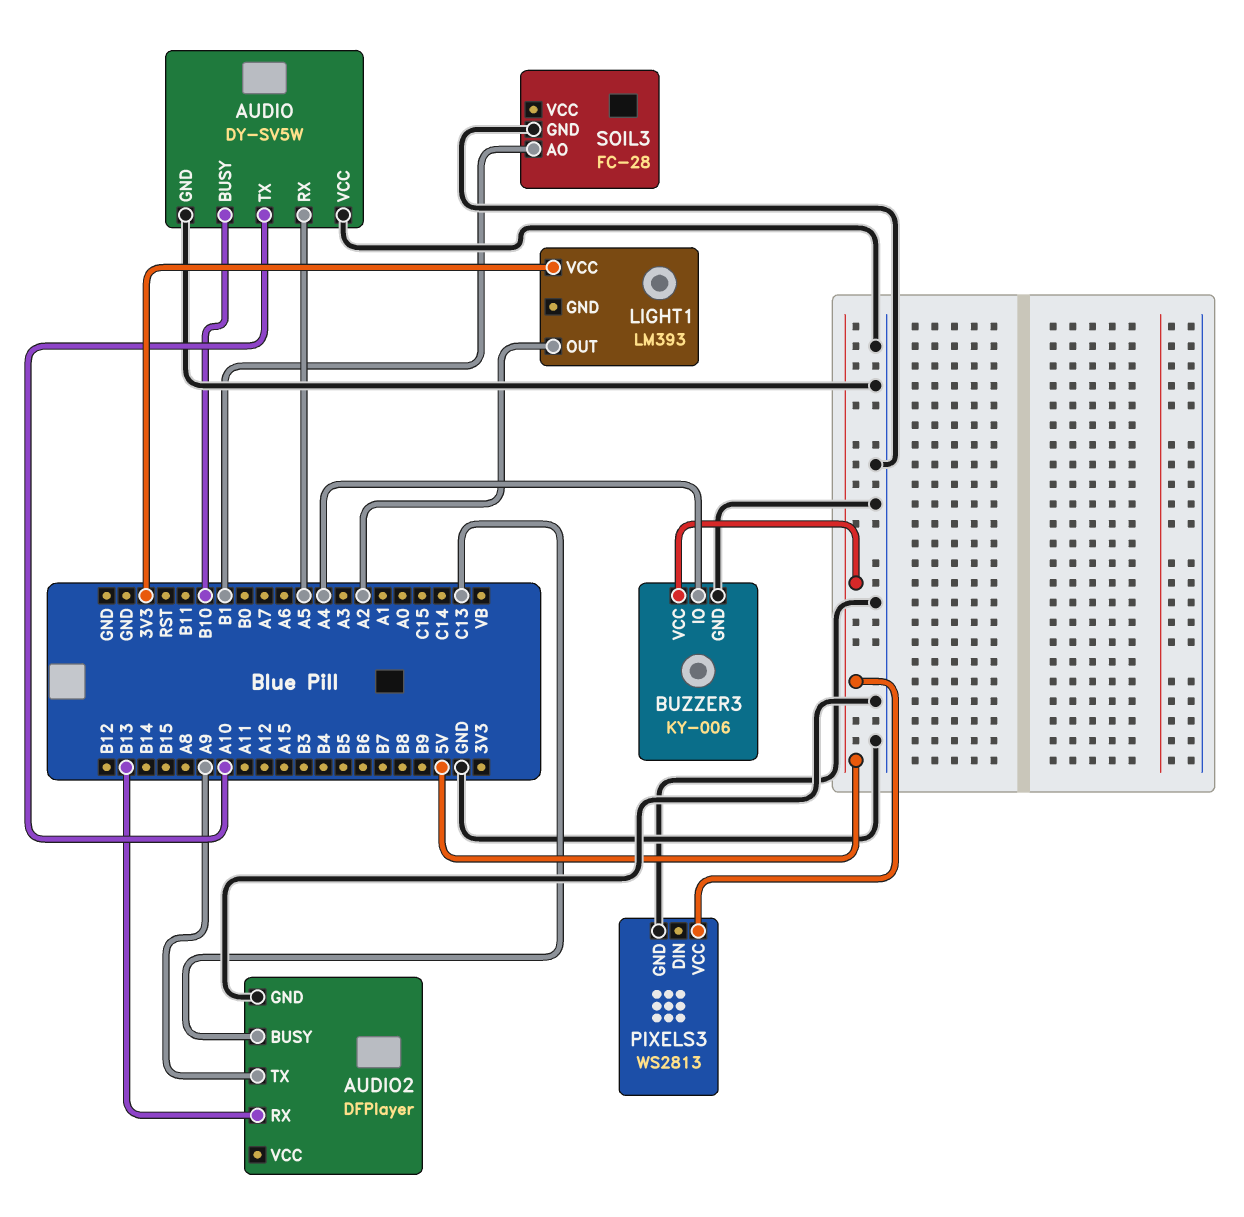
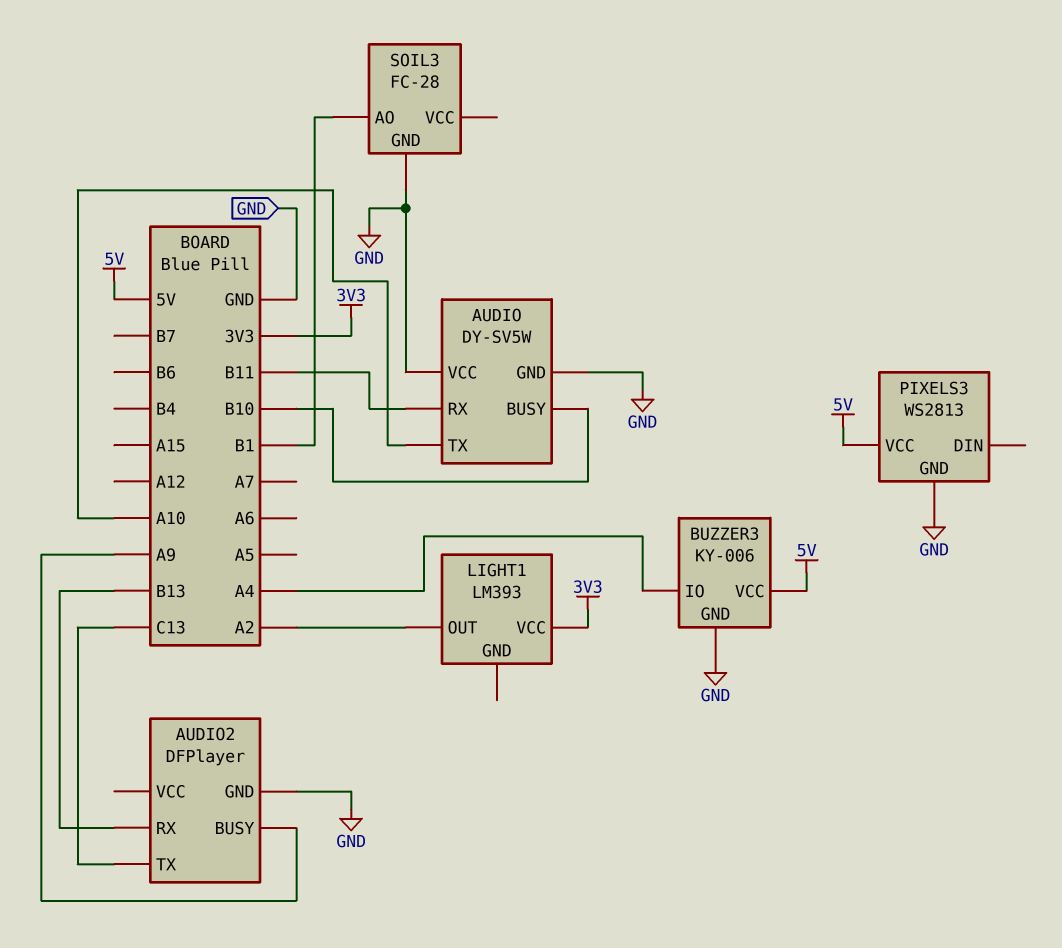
AUDIO pin RX: A5 -> B11
AUDIO2 pin BUSY: C13 -> A9
AUDIO2 pin TX: A9 -> C13

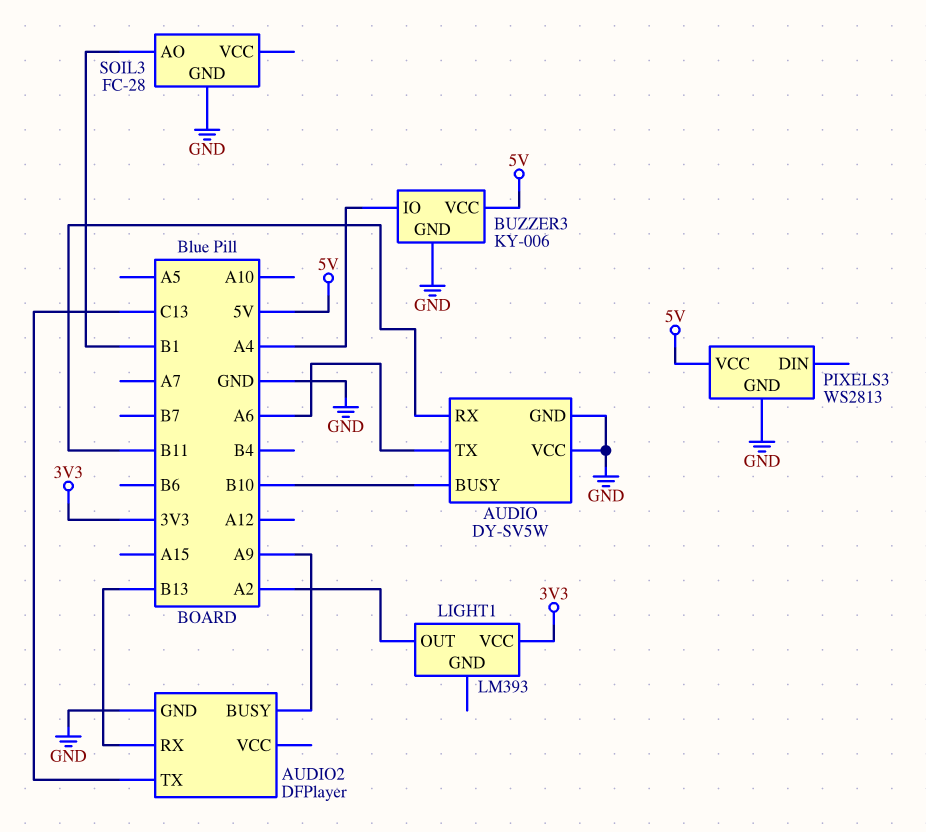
AUDIO pin TX: A10 -> A6

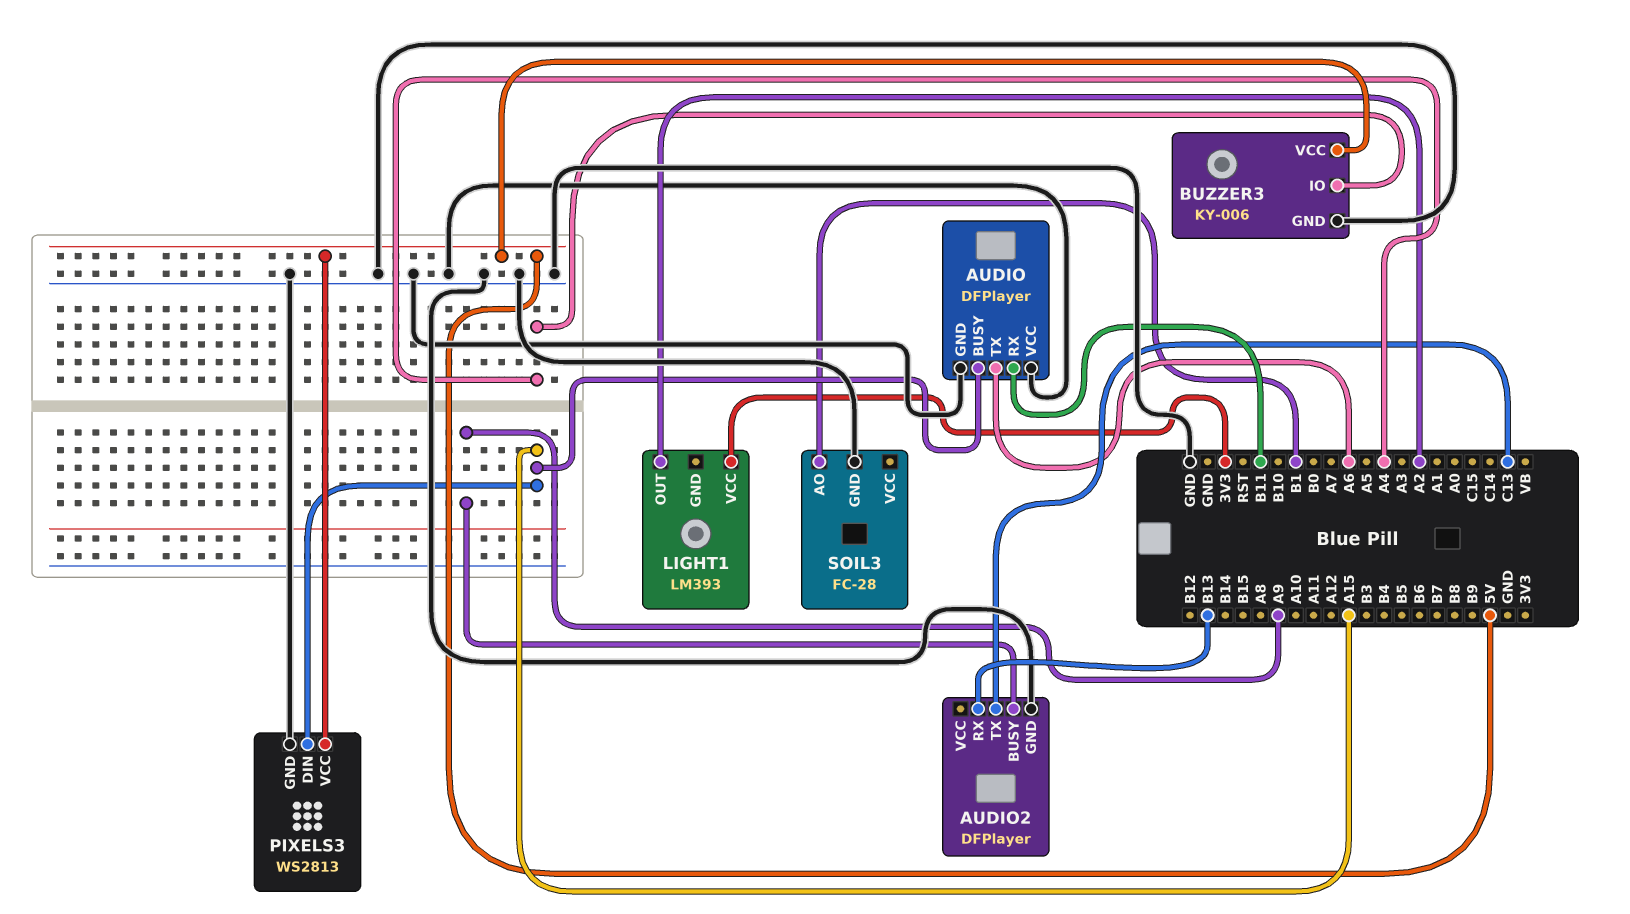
AUDIO: DY-SV5W -> DFPlayer
AUDIO pin BUSY: B10 -> A15
PIXELS3 pin DIN: none -> A15

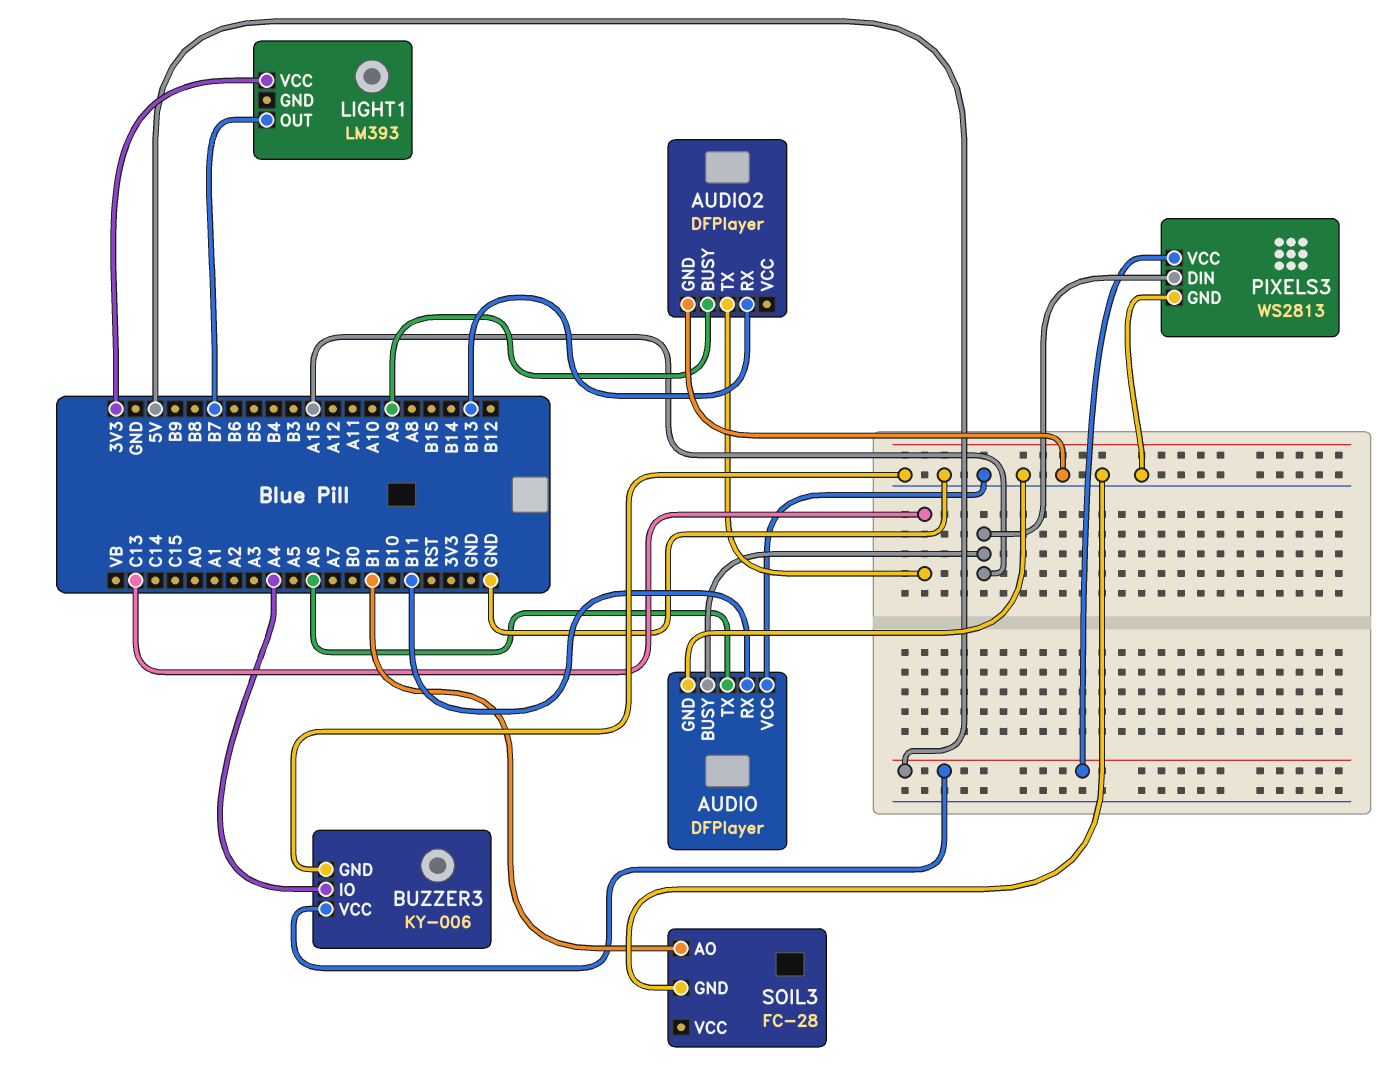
LIGHT1 pin OUT: A2 -> B7

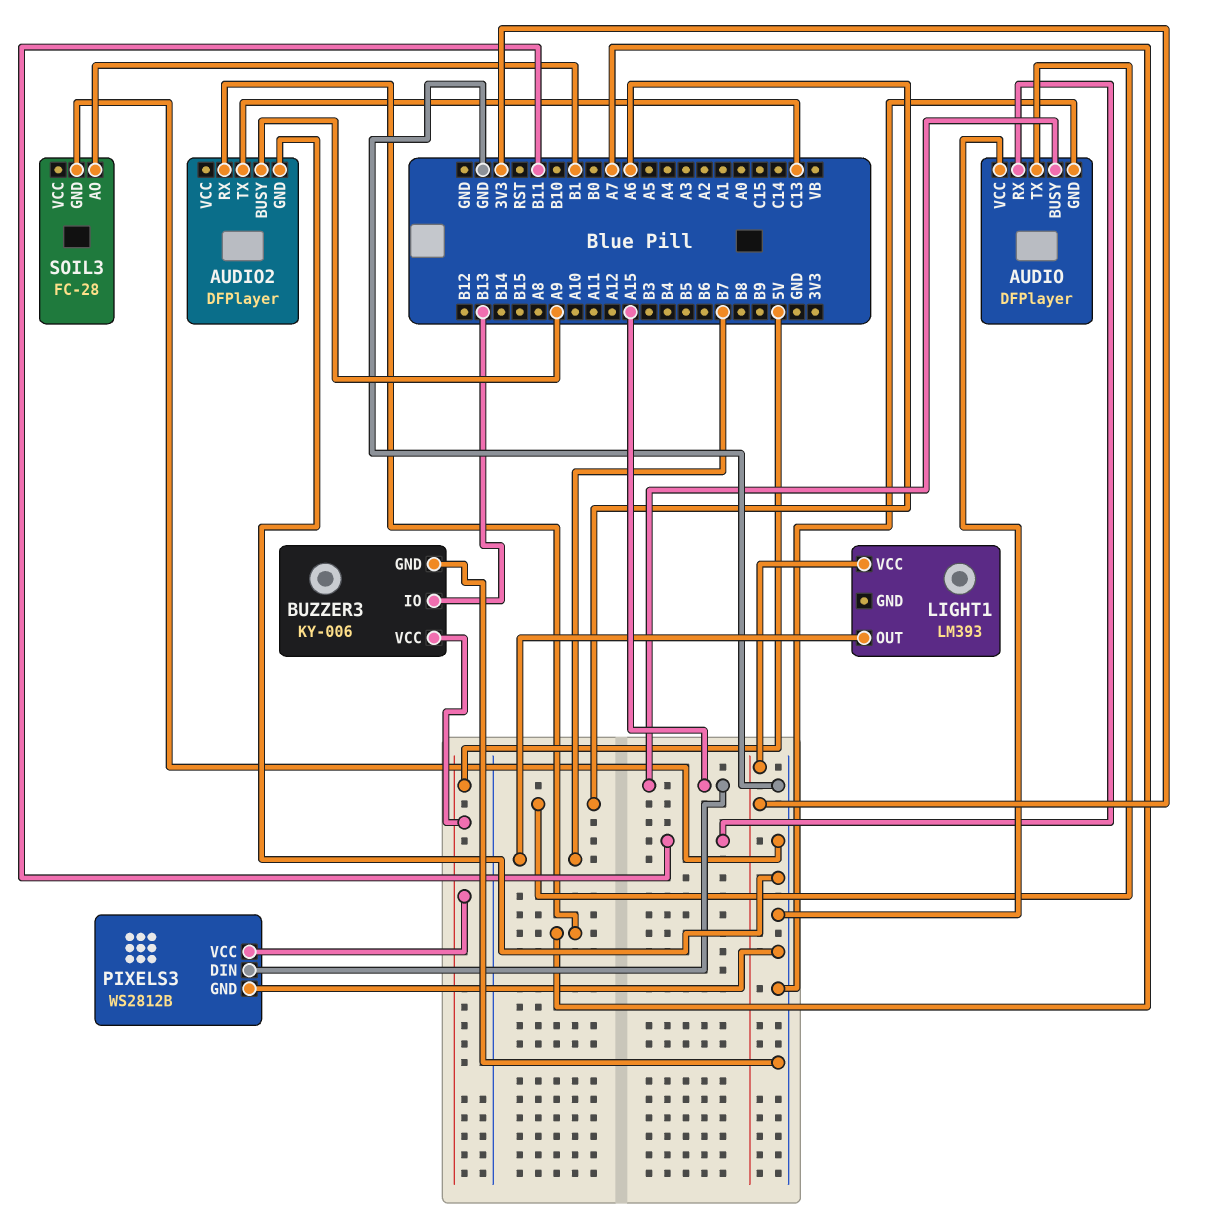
AUDIO2 pin RX: B13 -> A7
BUZZER3 pin IO: A4 -> B13
PIXELS3: WS2813 -> WS2812B

